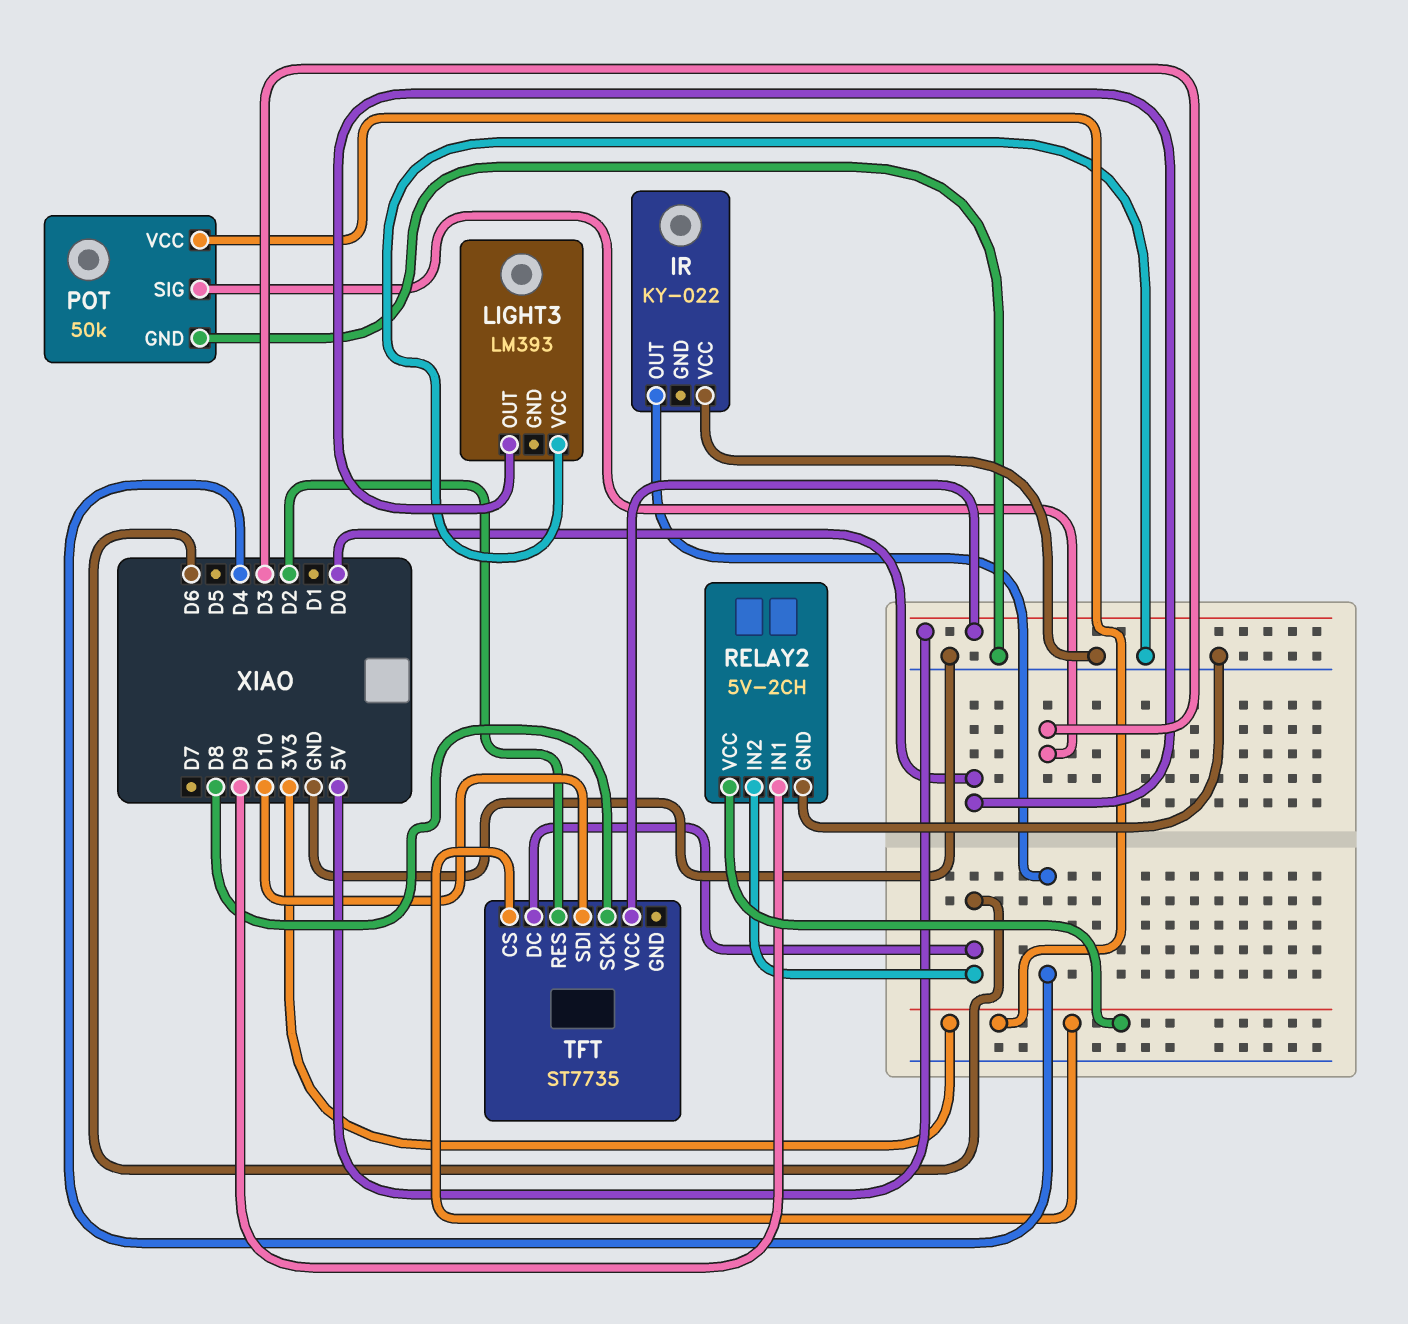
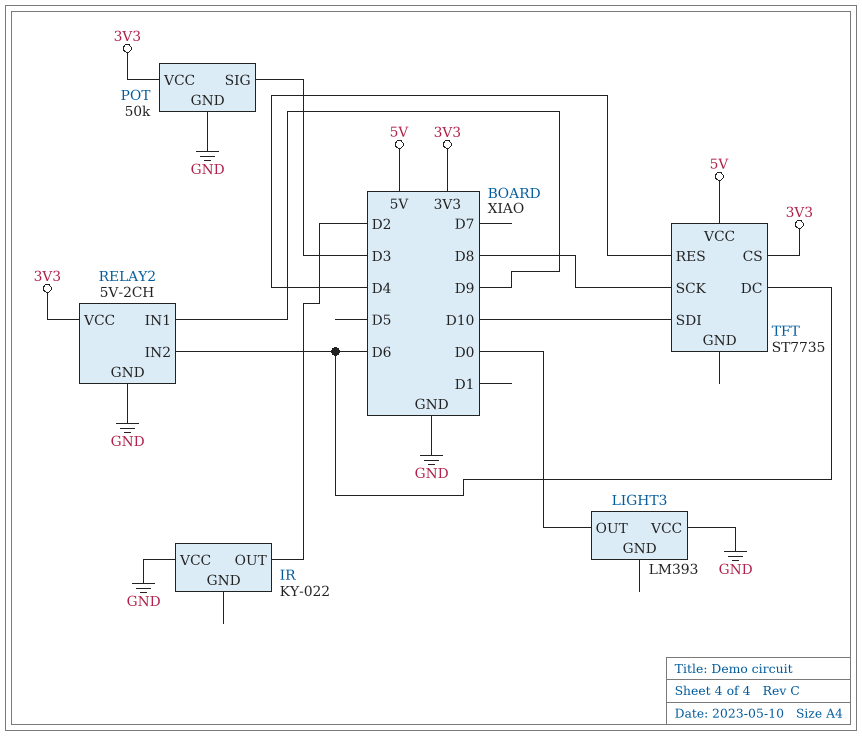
IR pin OUT: D4 -> D2
TFT pin RES: D2 -> D4

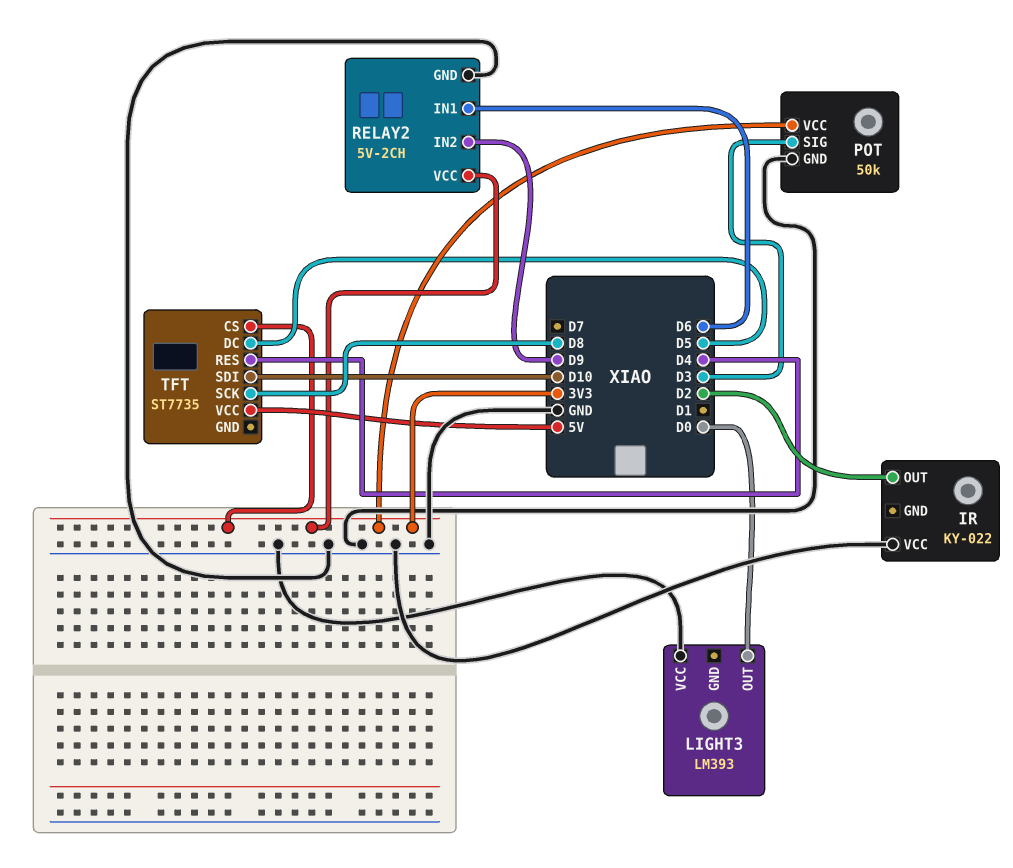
RELAY2 pin IN1: D9 -> D6
RELAY2 pin IN2: D6 -> D9
TFT pin DC: D6 -> D5

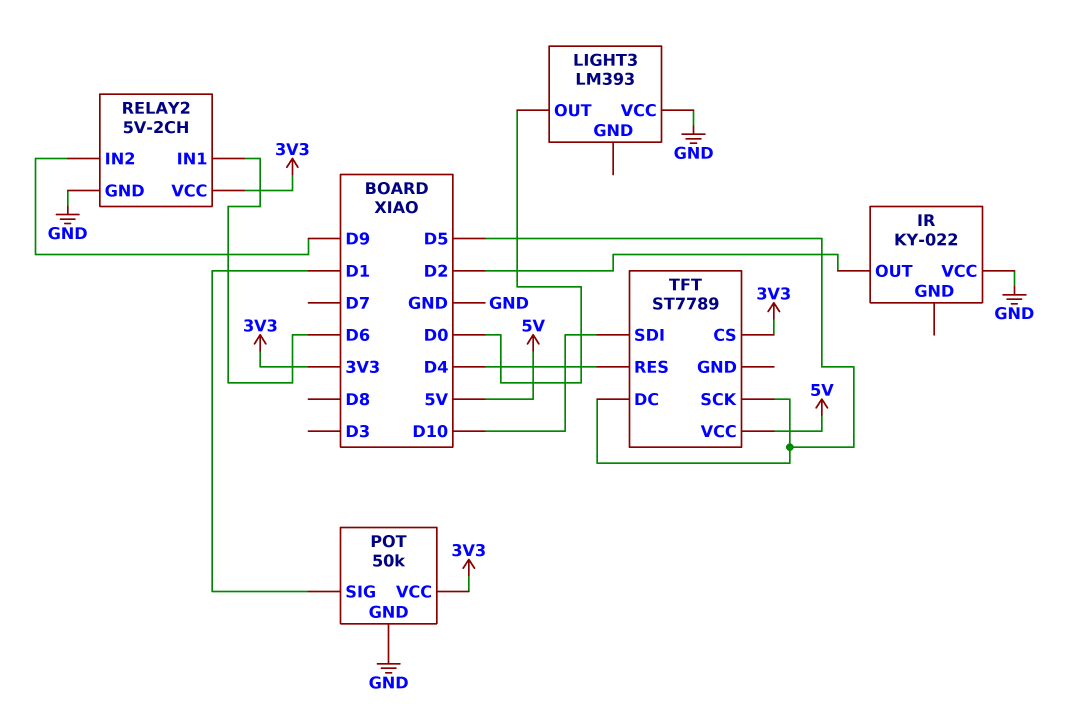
POT pin SIG: D3 -> D1
TFT: ST7735 -> ST7789
TFT pin SCK: D8 -> D5

